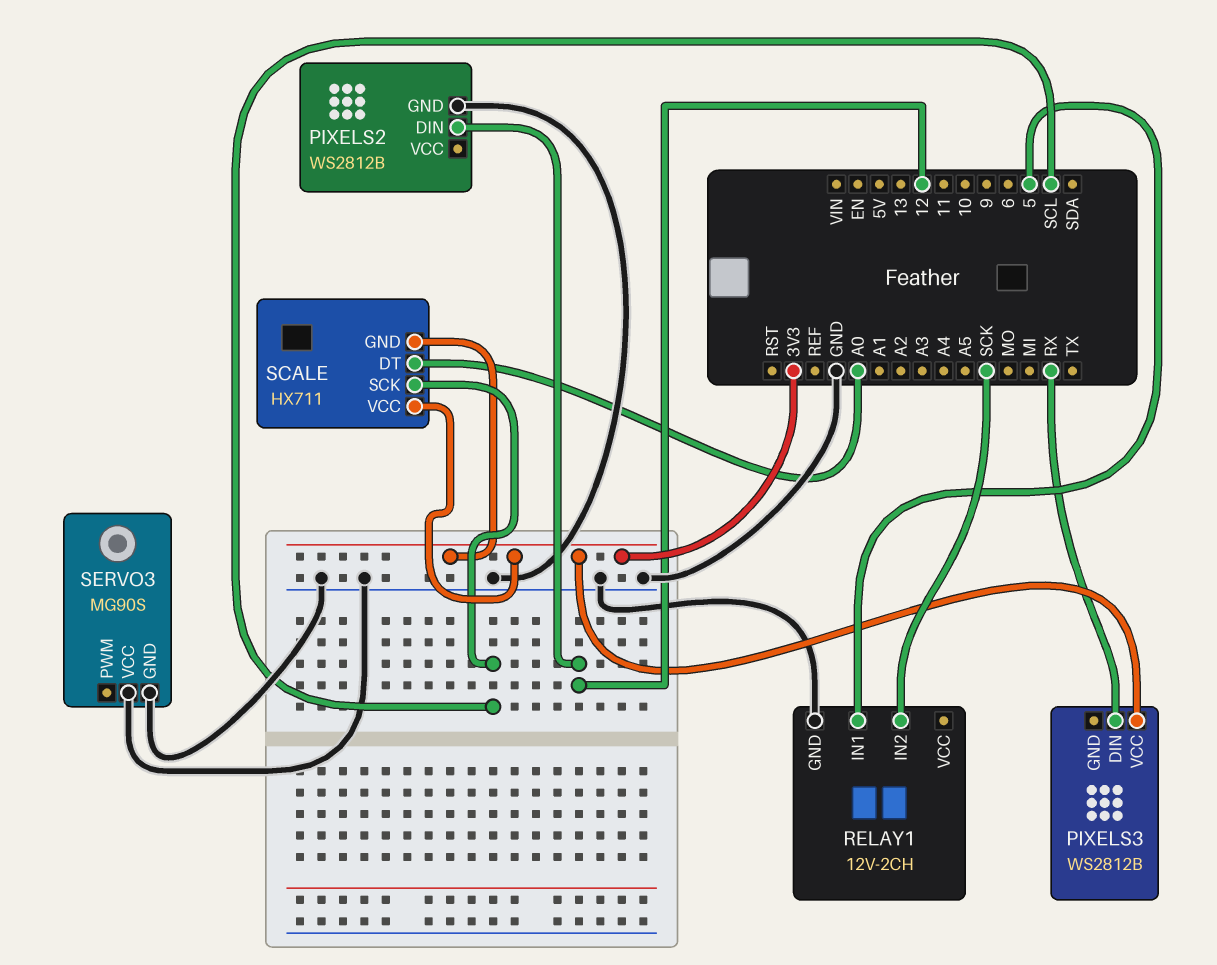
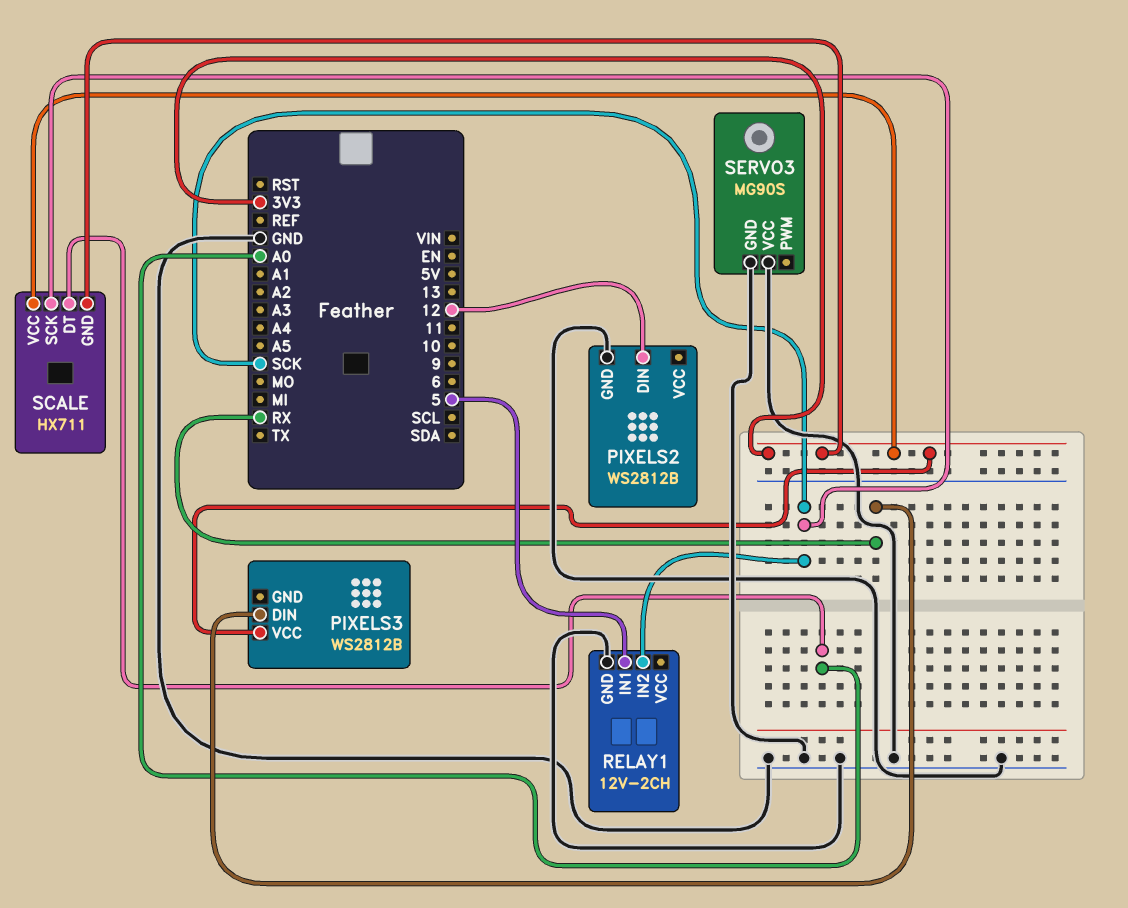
SCALE pin SCK: SCL -> SCK

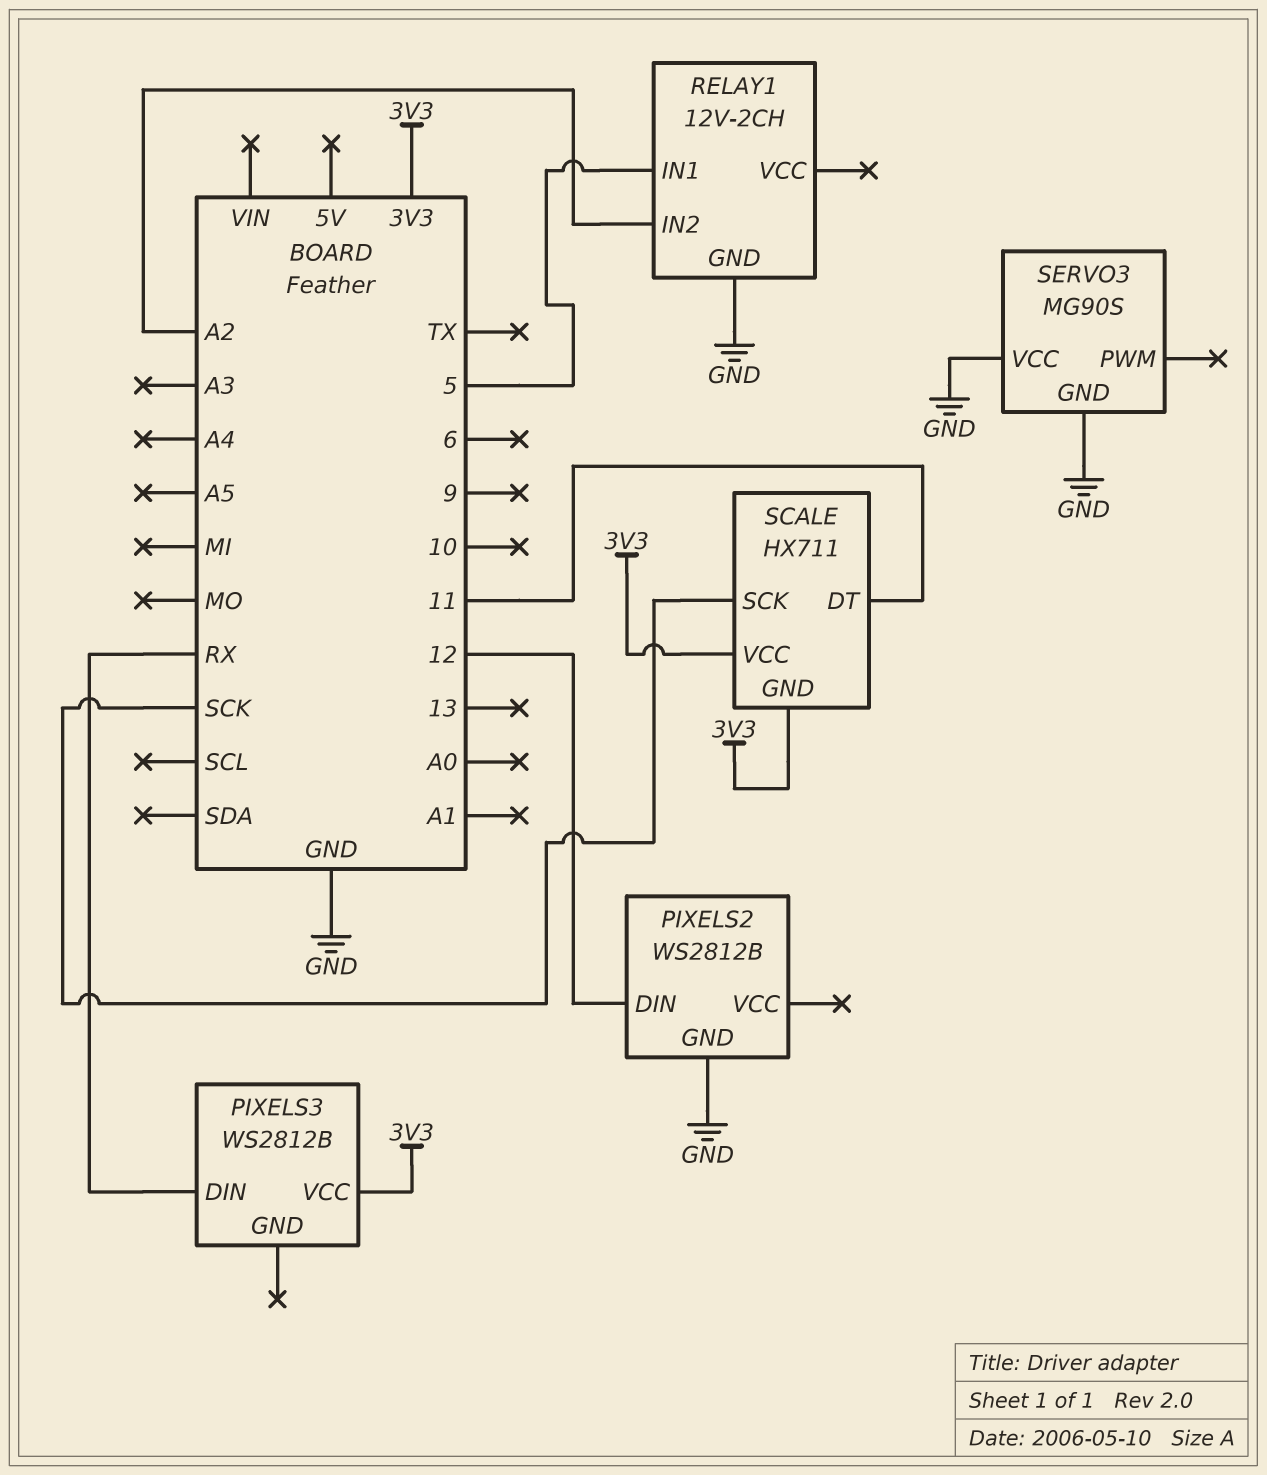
RELAY1 pin IN2: SCK -> A2
SCALE pin DT: A0 -> 11

